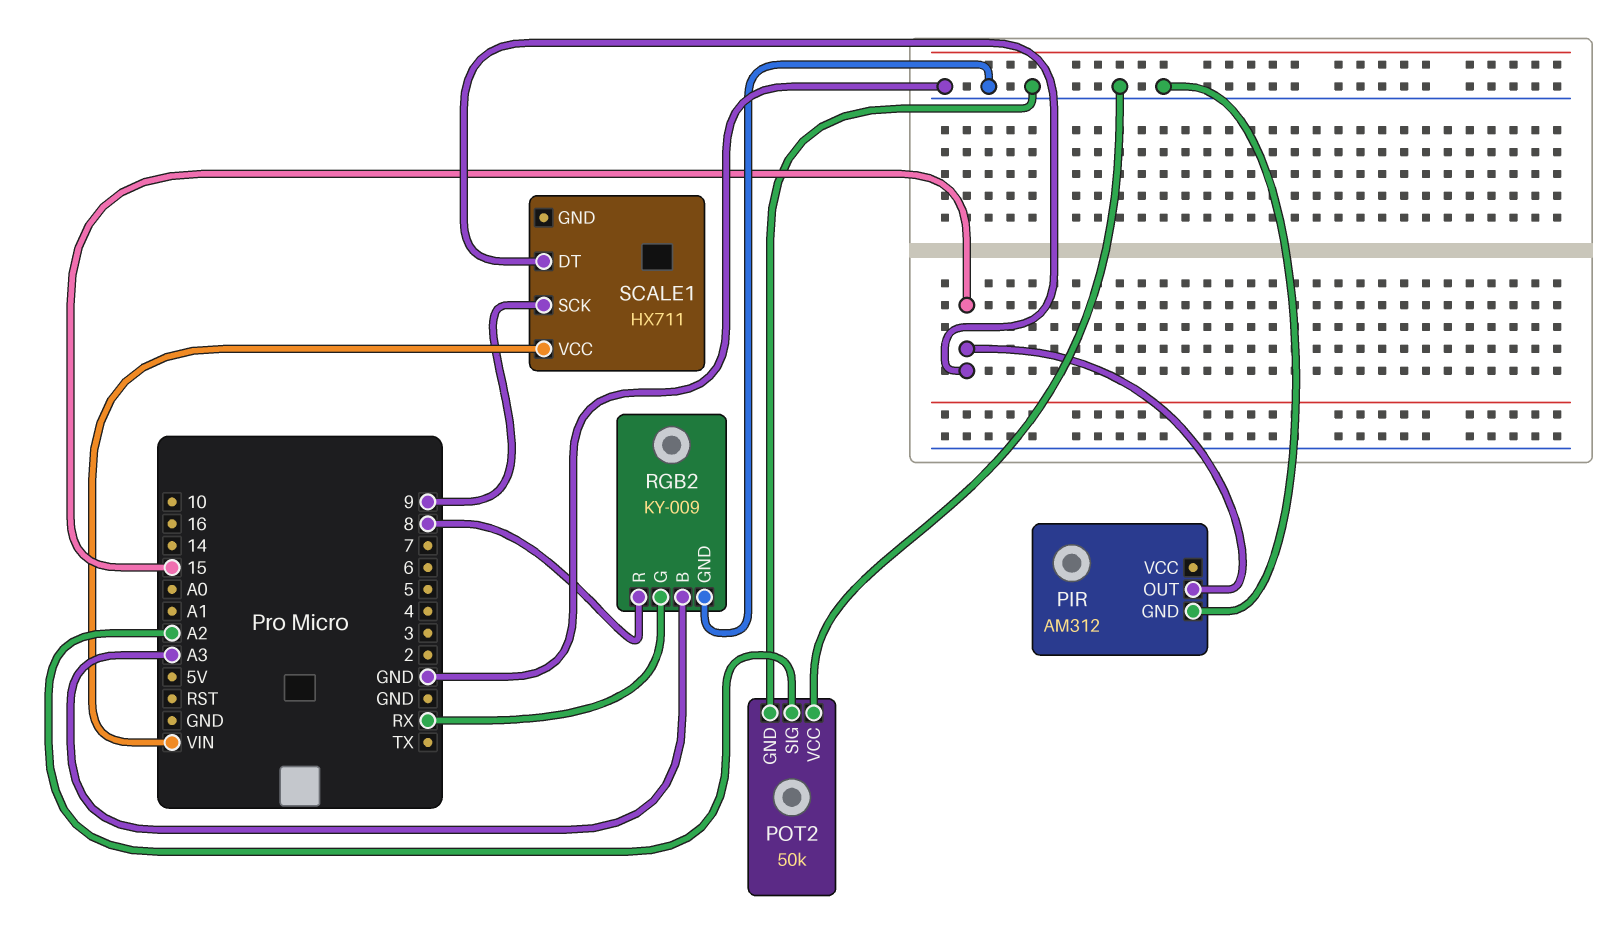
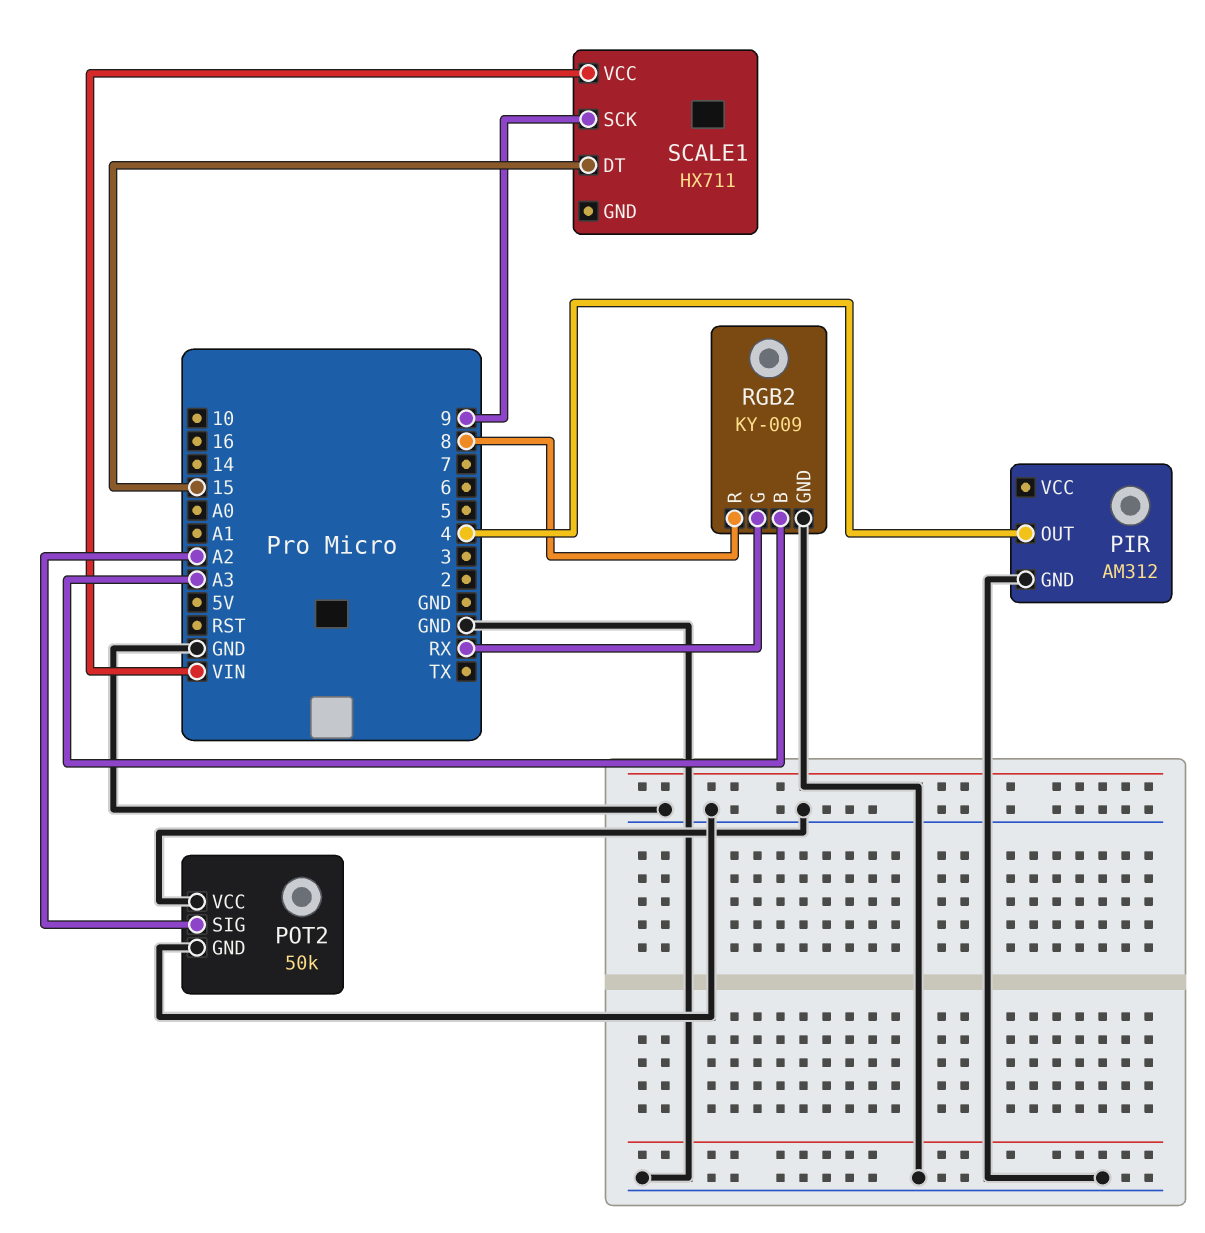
PIR pin OUT: 15 -> 4

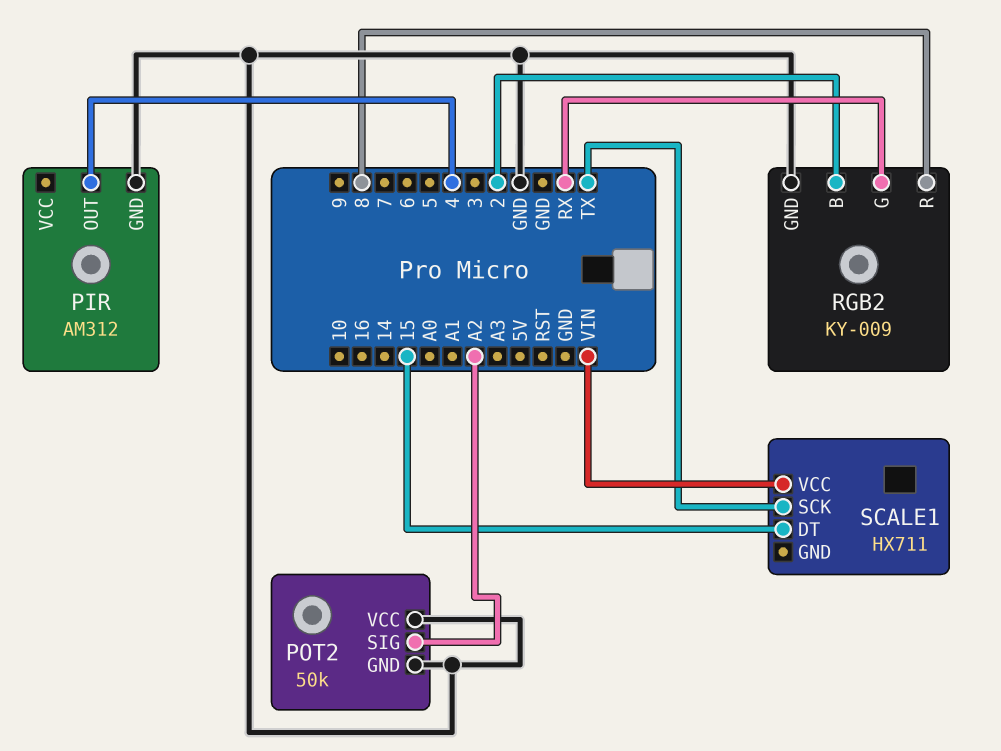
RGB2 pin B: A3 -> 2
SCALE1 pin SCK: 9 -> TX

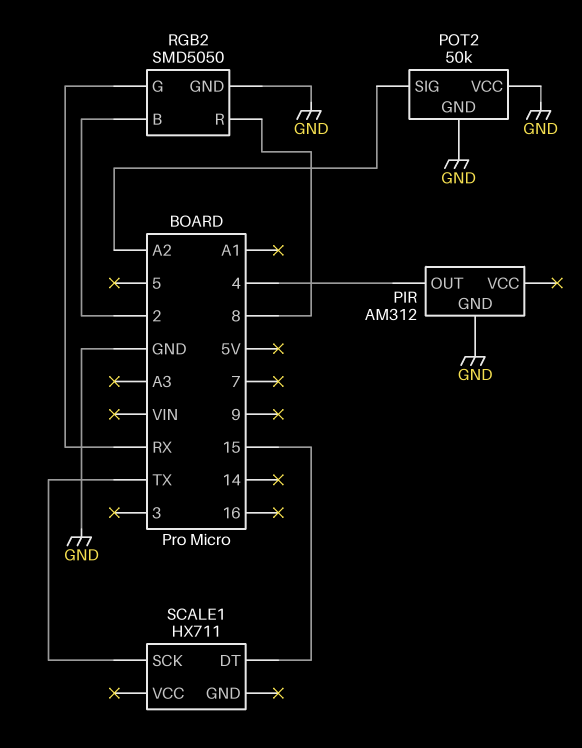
RGB2: KY-009 -> SMD5050
SCALE1 pin VCC: VIN -> none

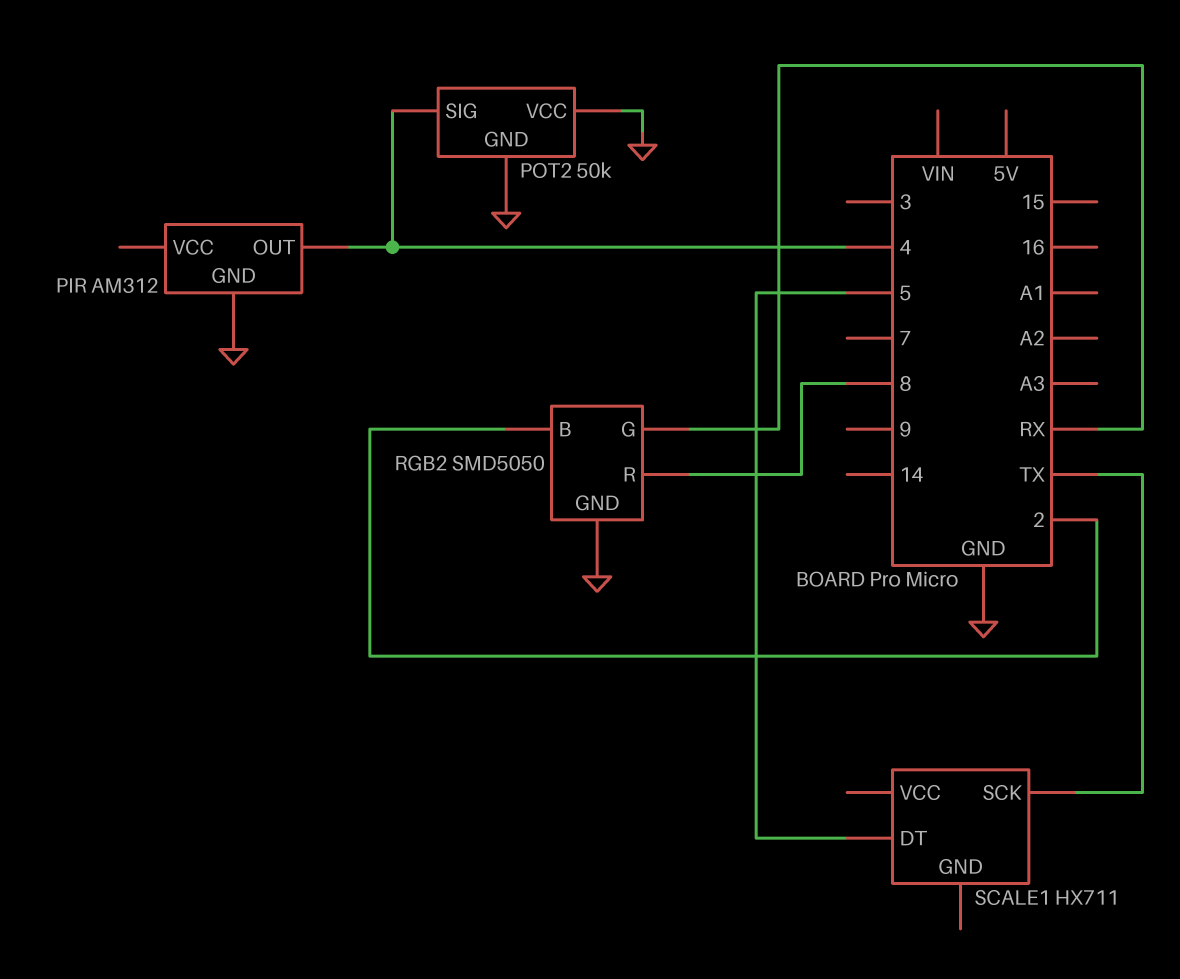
POT2 pin SIG: A2 -> 4
SCALE1 pin DT: 15 -> 5

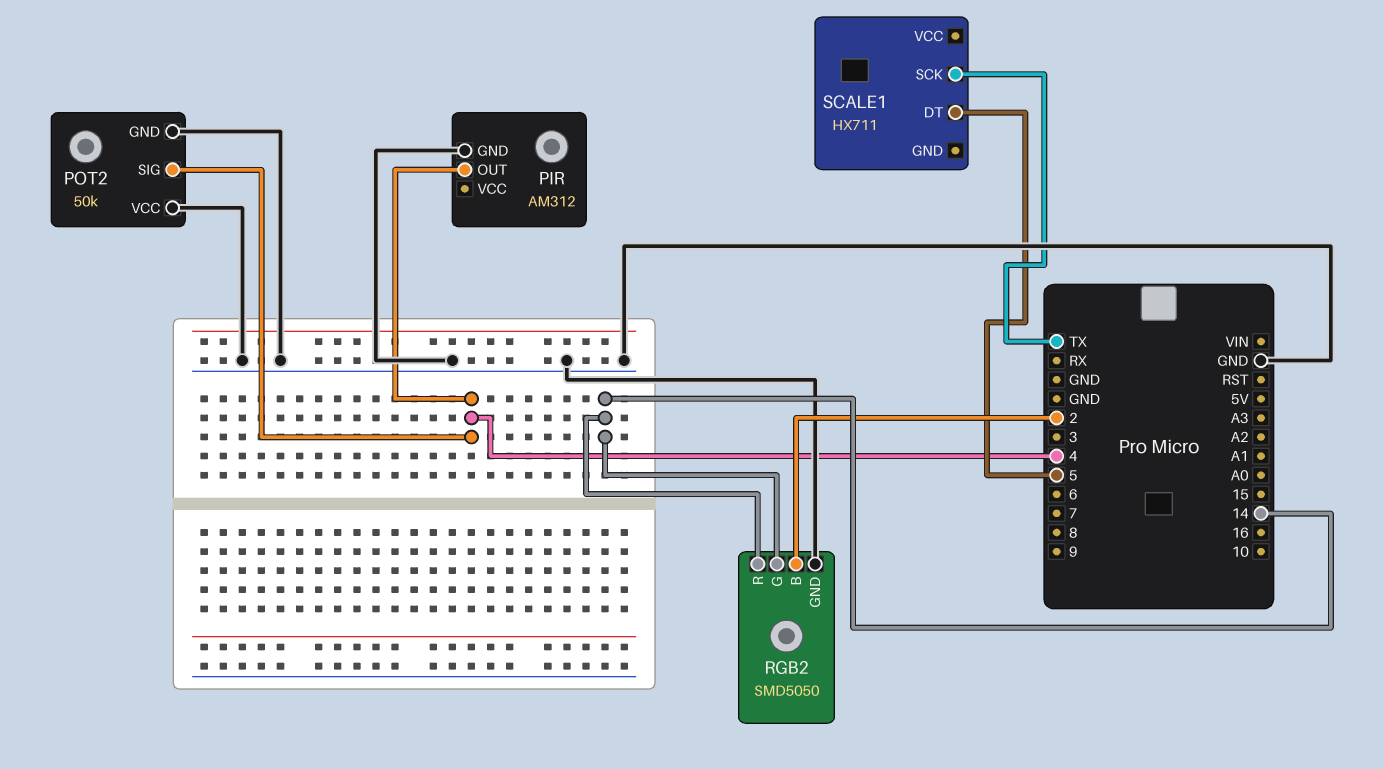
RGB2 pin G: RX -> 14
RGB2 pin R: 8 -> 14

